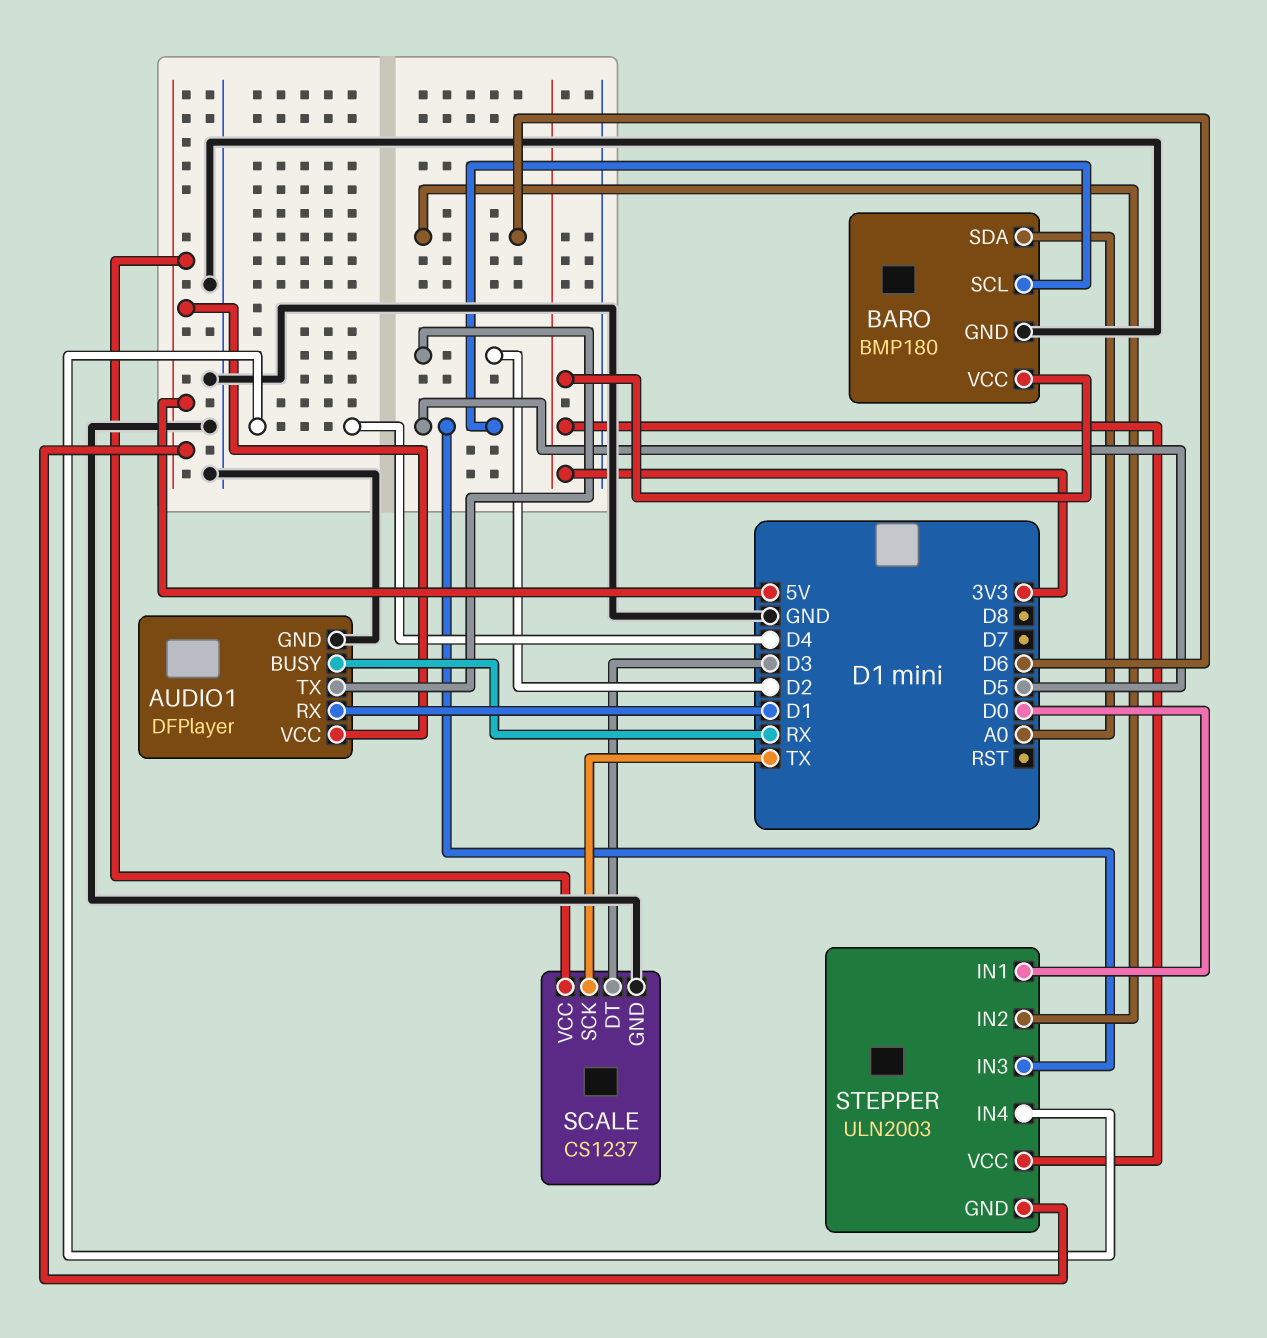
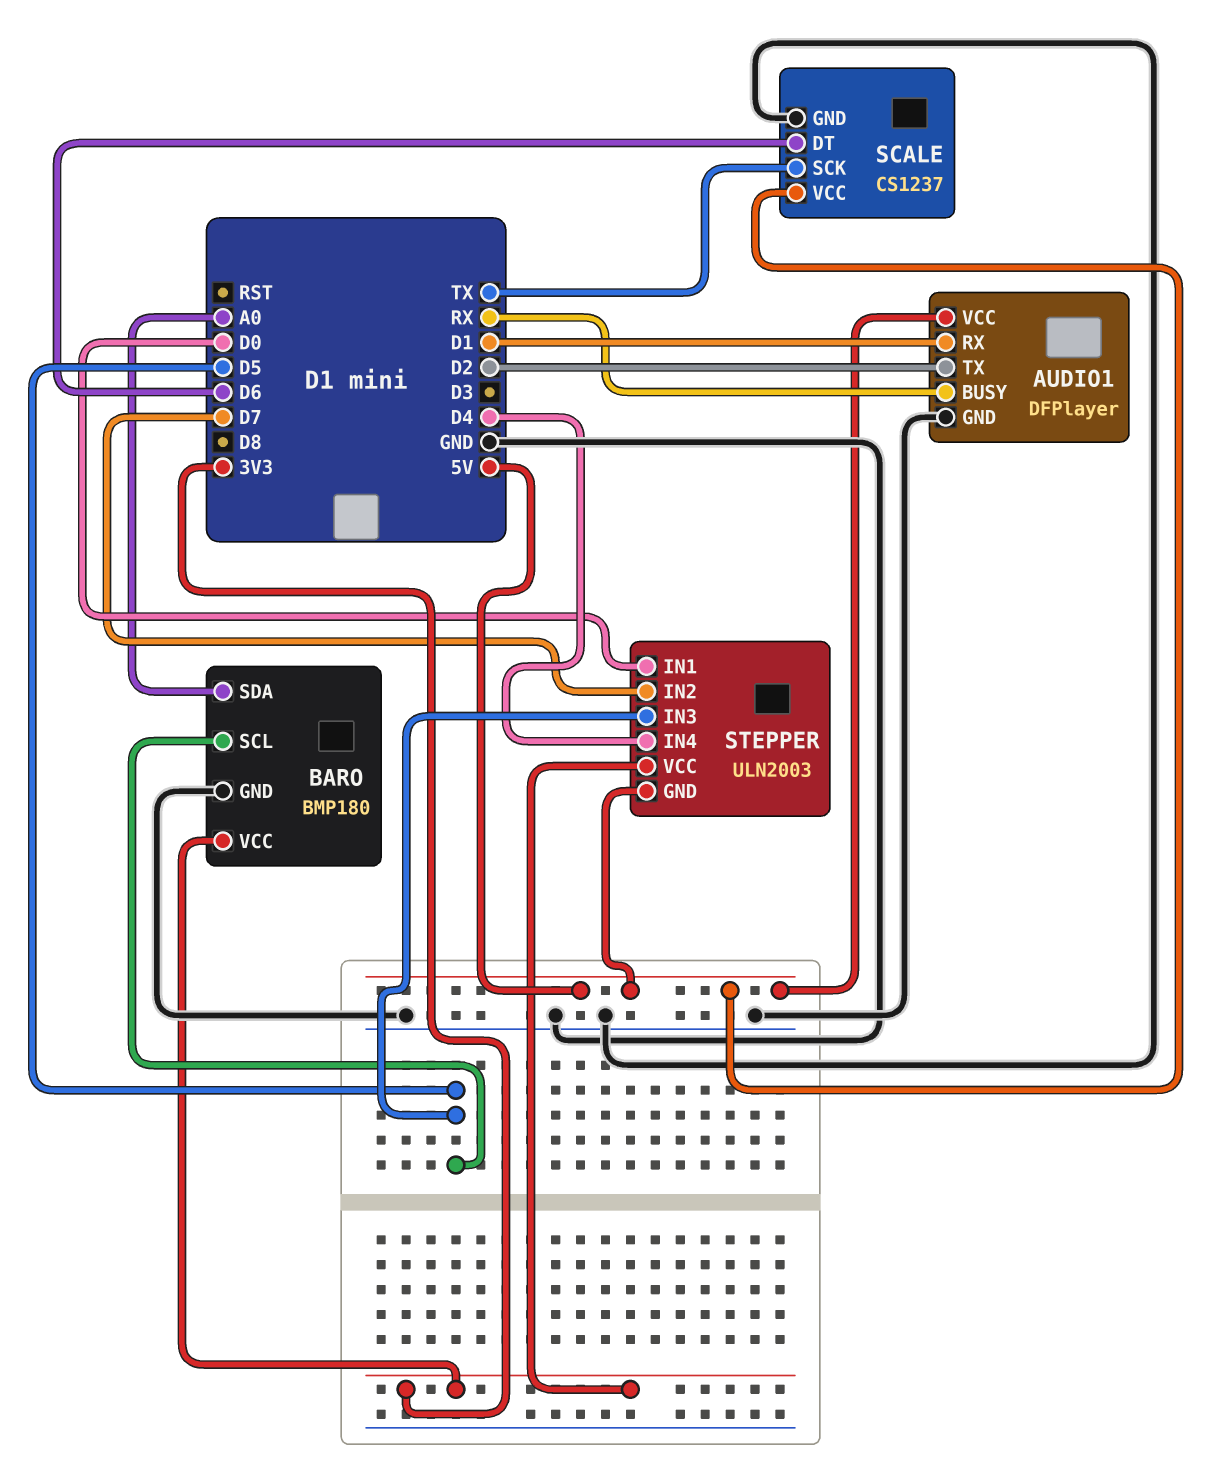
SCALE pin DT: D3 -> D6
STEPPER pin IN2: D6 -> D7

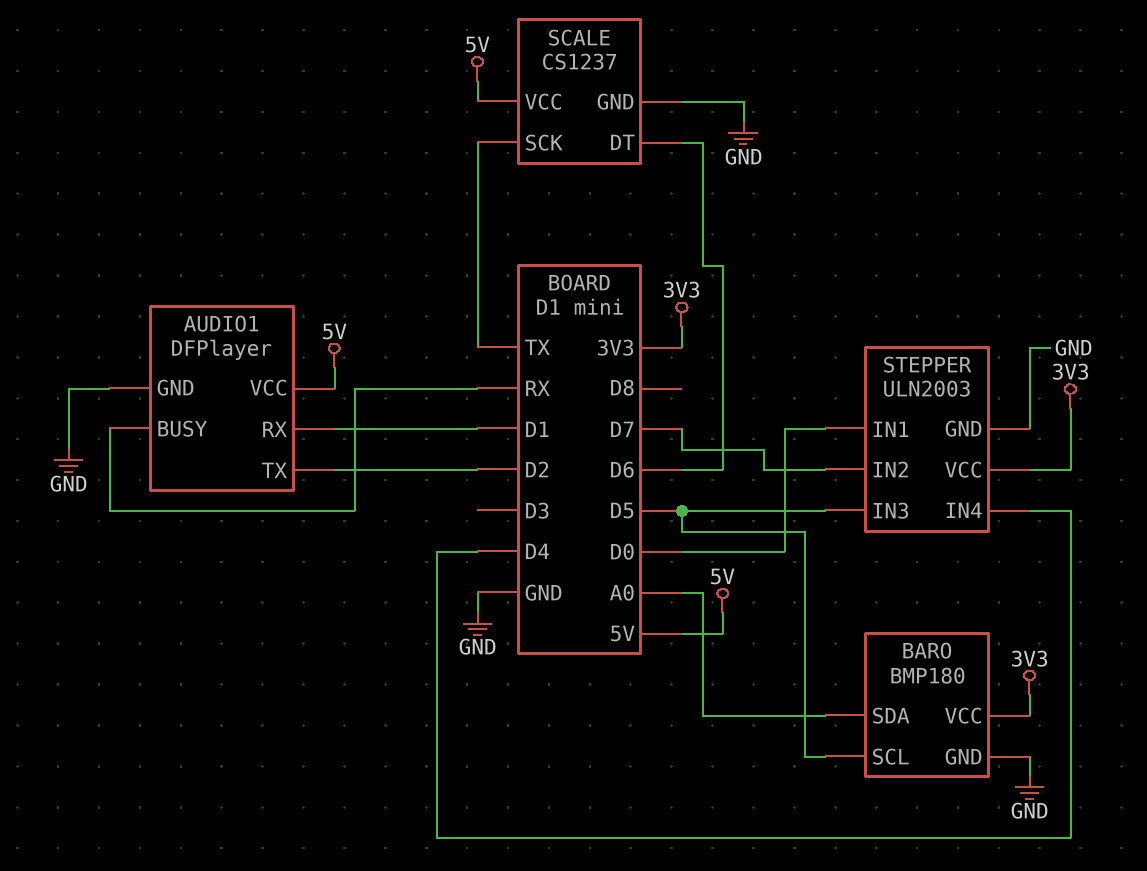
STEPPER pin GND: 5V -> GND

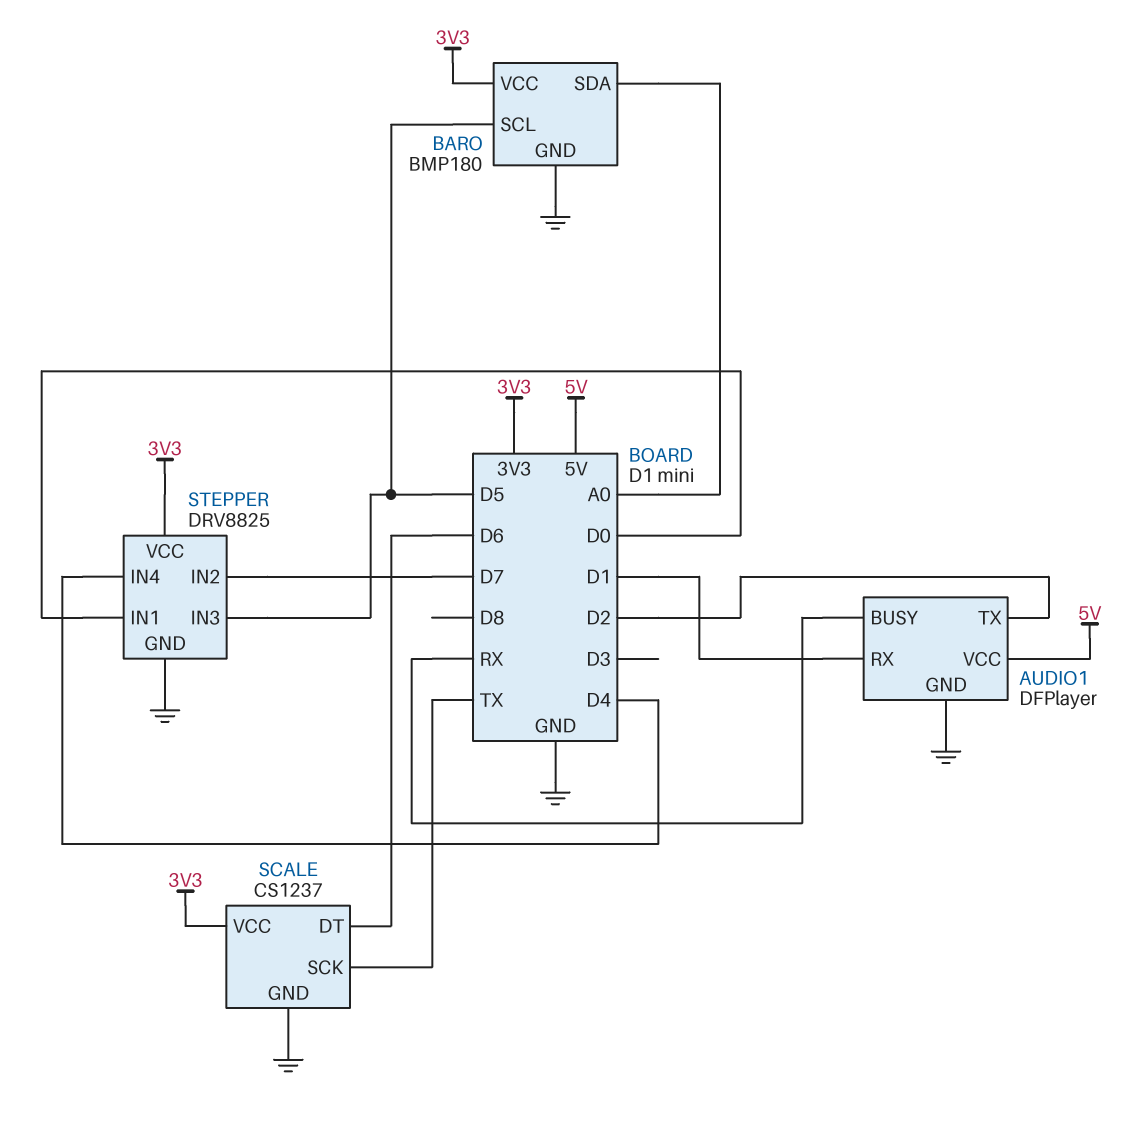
SCALE pin VCC: 5V -> 3V3
STEPPER: ULN2003 -> DRV8825

